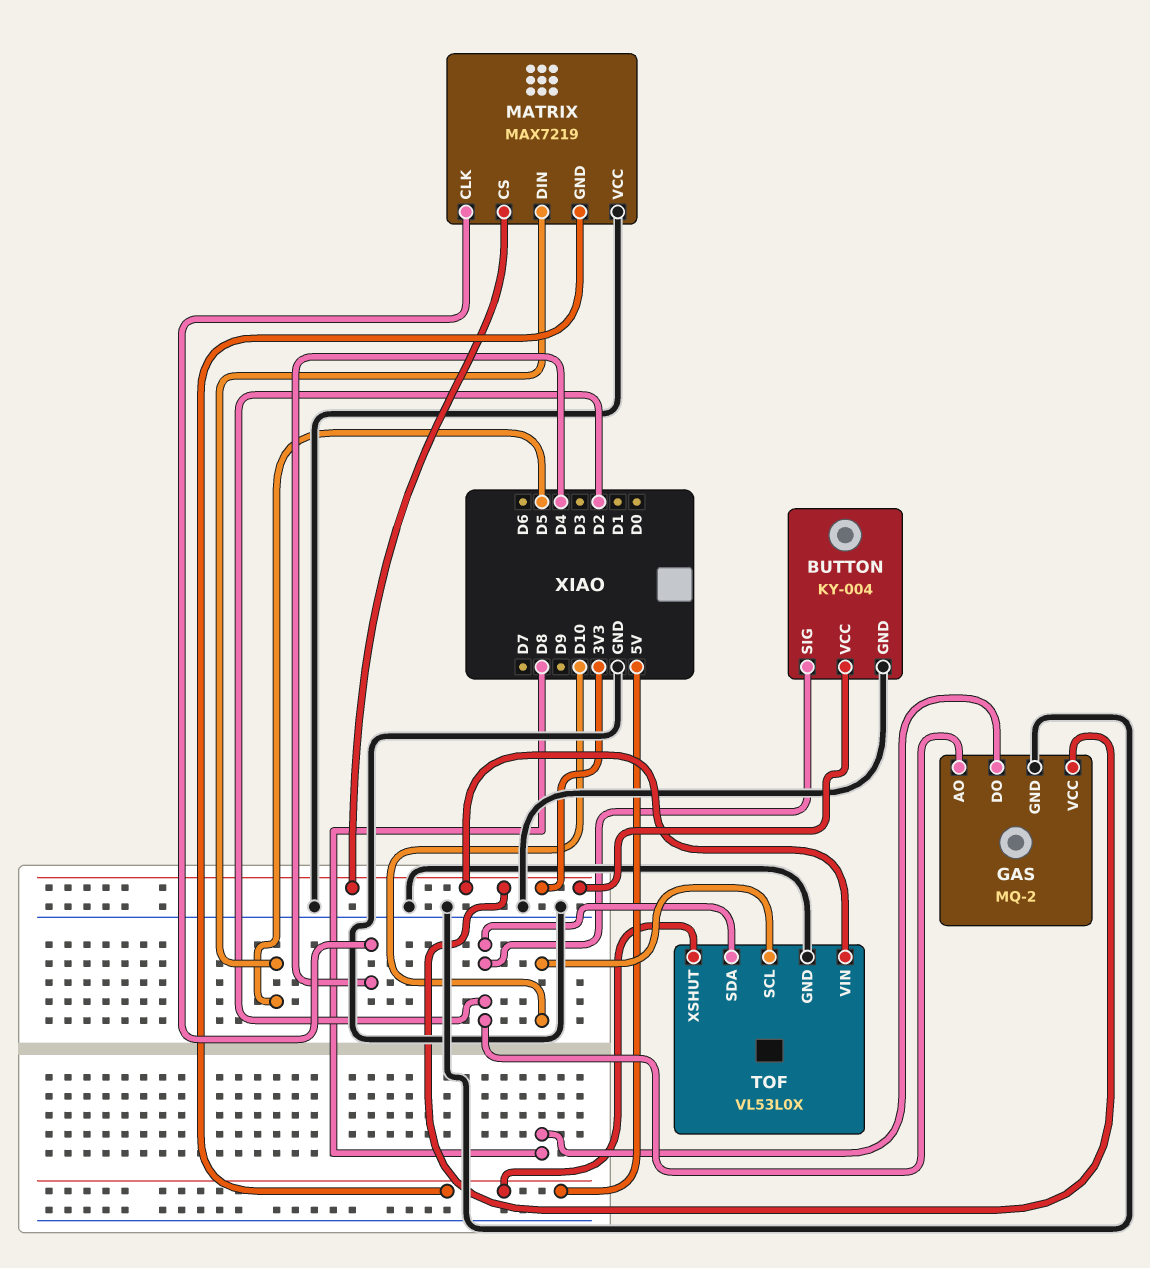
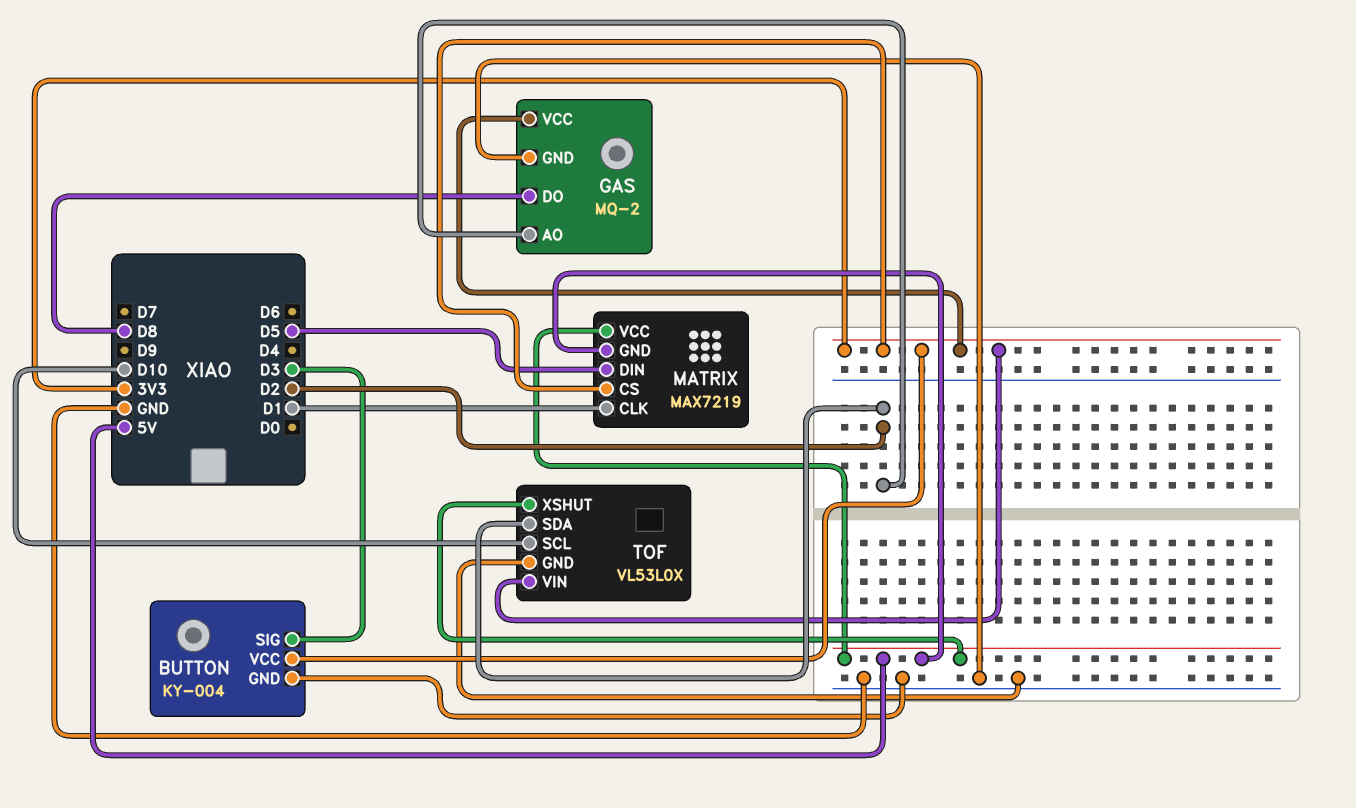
BUTTON pin SIG: D2 -> D3
MATRIX pin CLK: D4 -> D1
MATRIX pin VCC: GND -> 5V

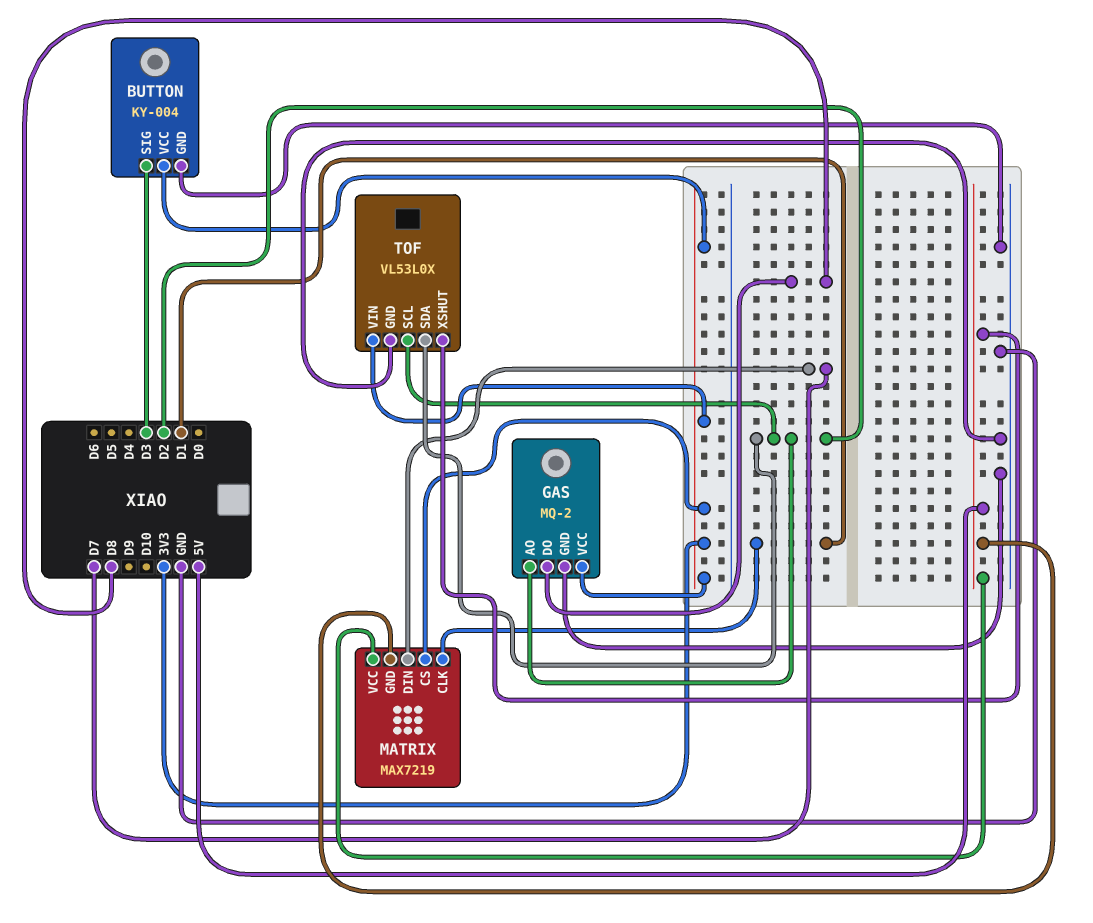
MATRIX pin DIN: D5 -> D7
TOF pin SCL: D10 -> D2

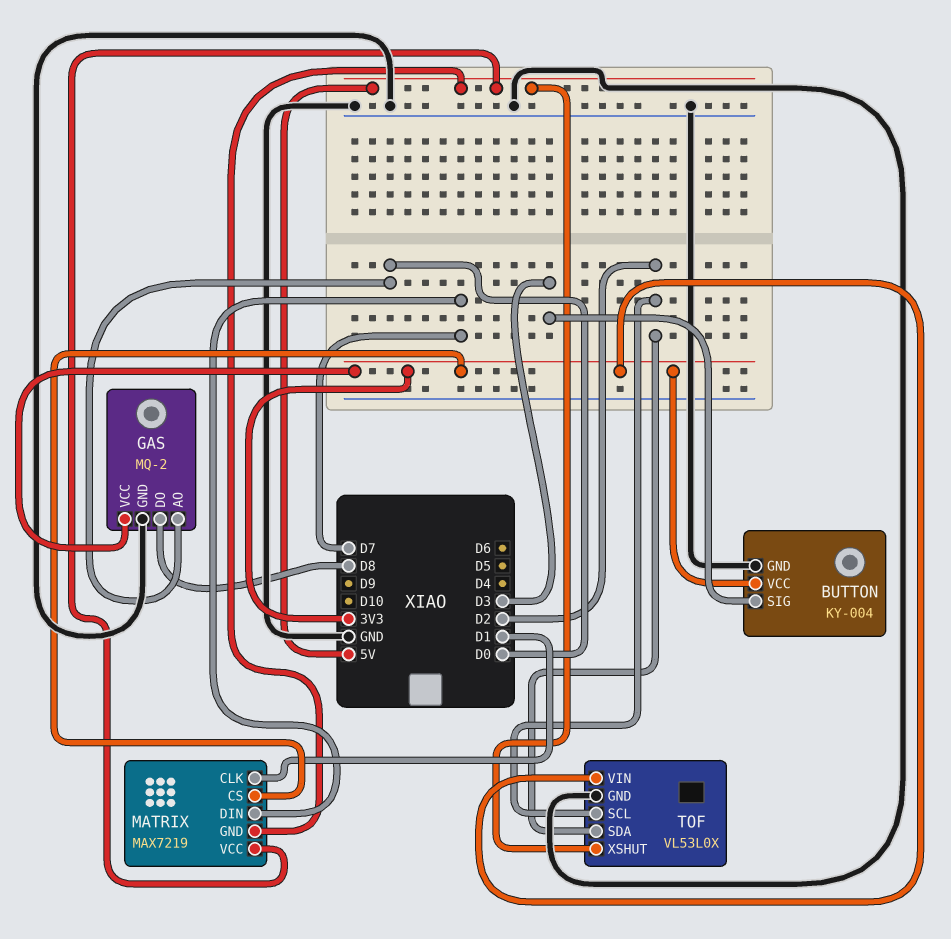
GAS pin AO: D2 -> D0

